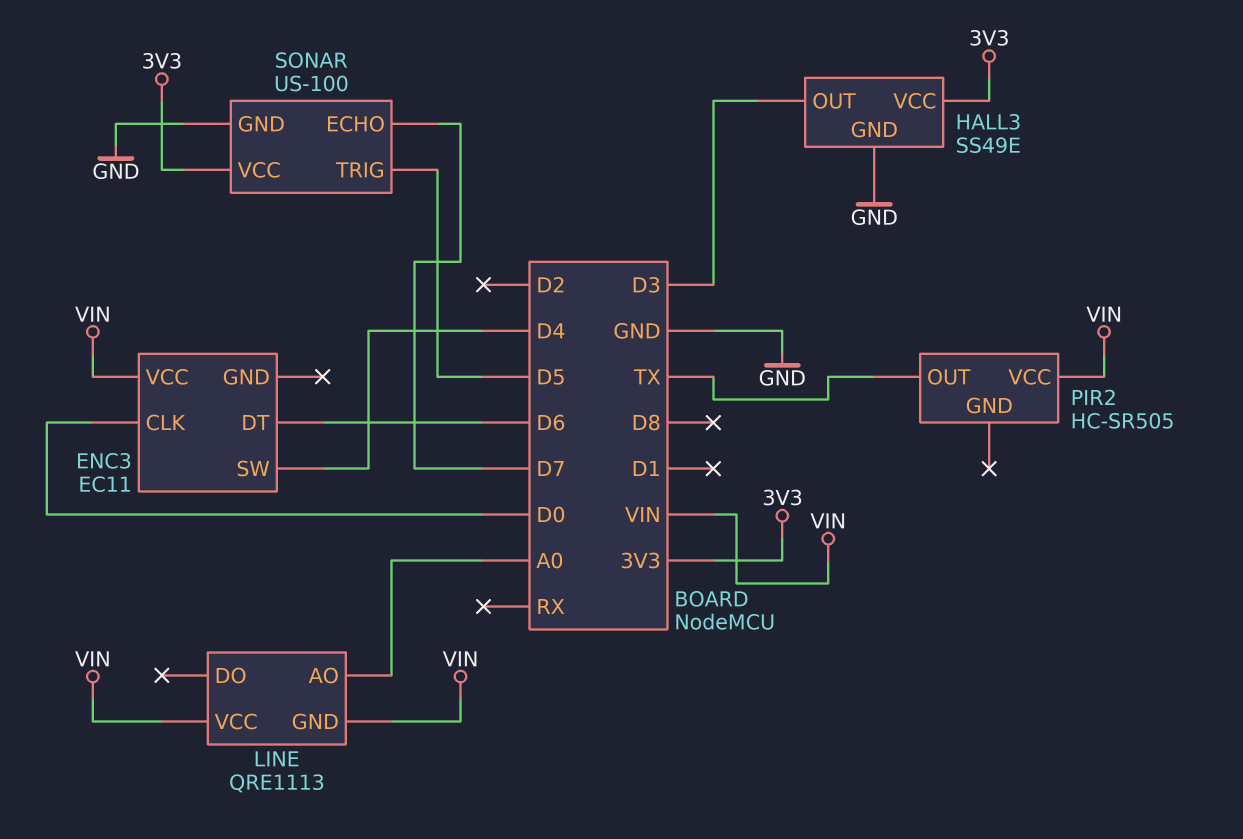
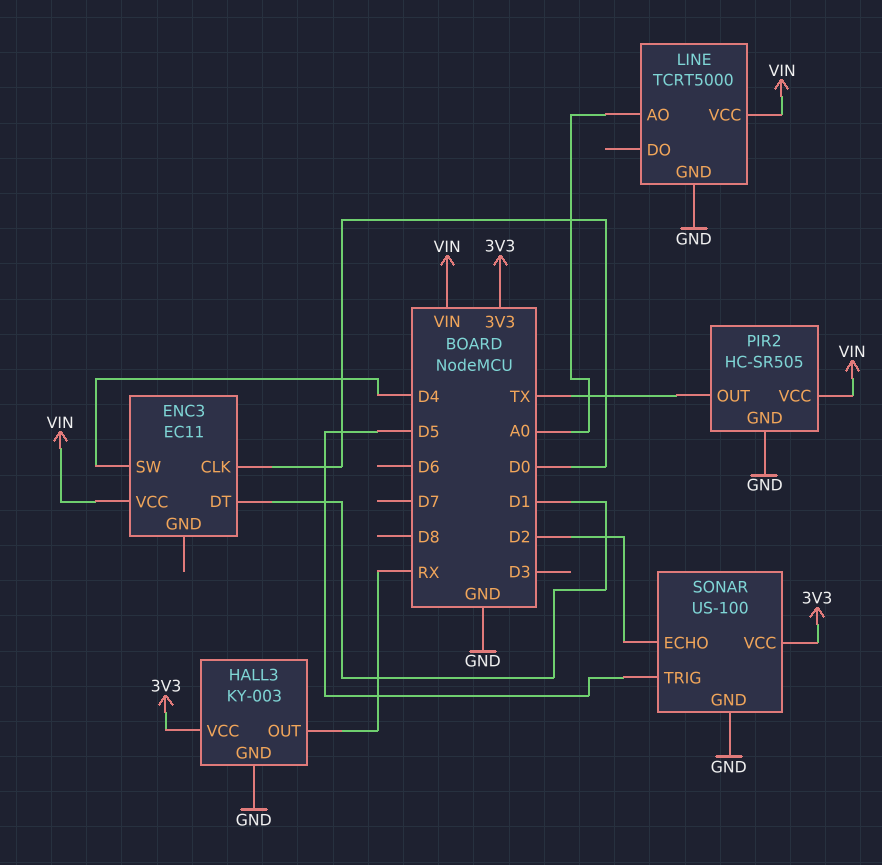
ENC3 pin DT: D6 -> D1
HALL3: SS49E -> KY-003
HALL3 pin OUT: D3 -> RX
LINE: QRE1113 -> TCRT5000
LINE pin GND: VIN -> GND
PIR2 pin GND: none -> GND
SONAR pin ECHO: D7 -> D2

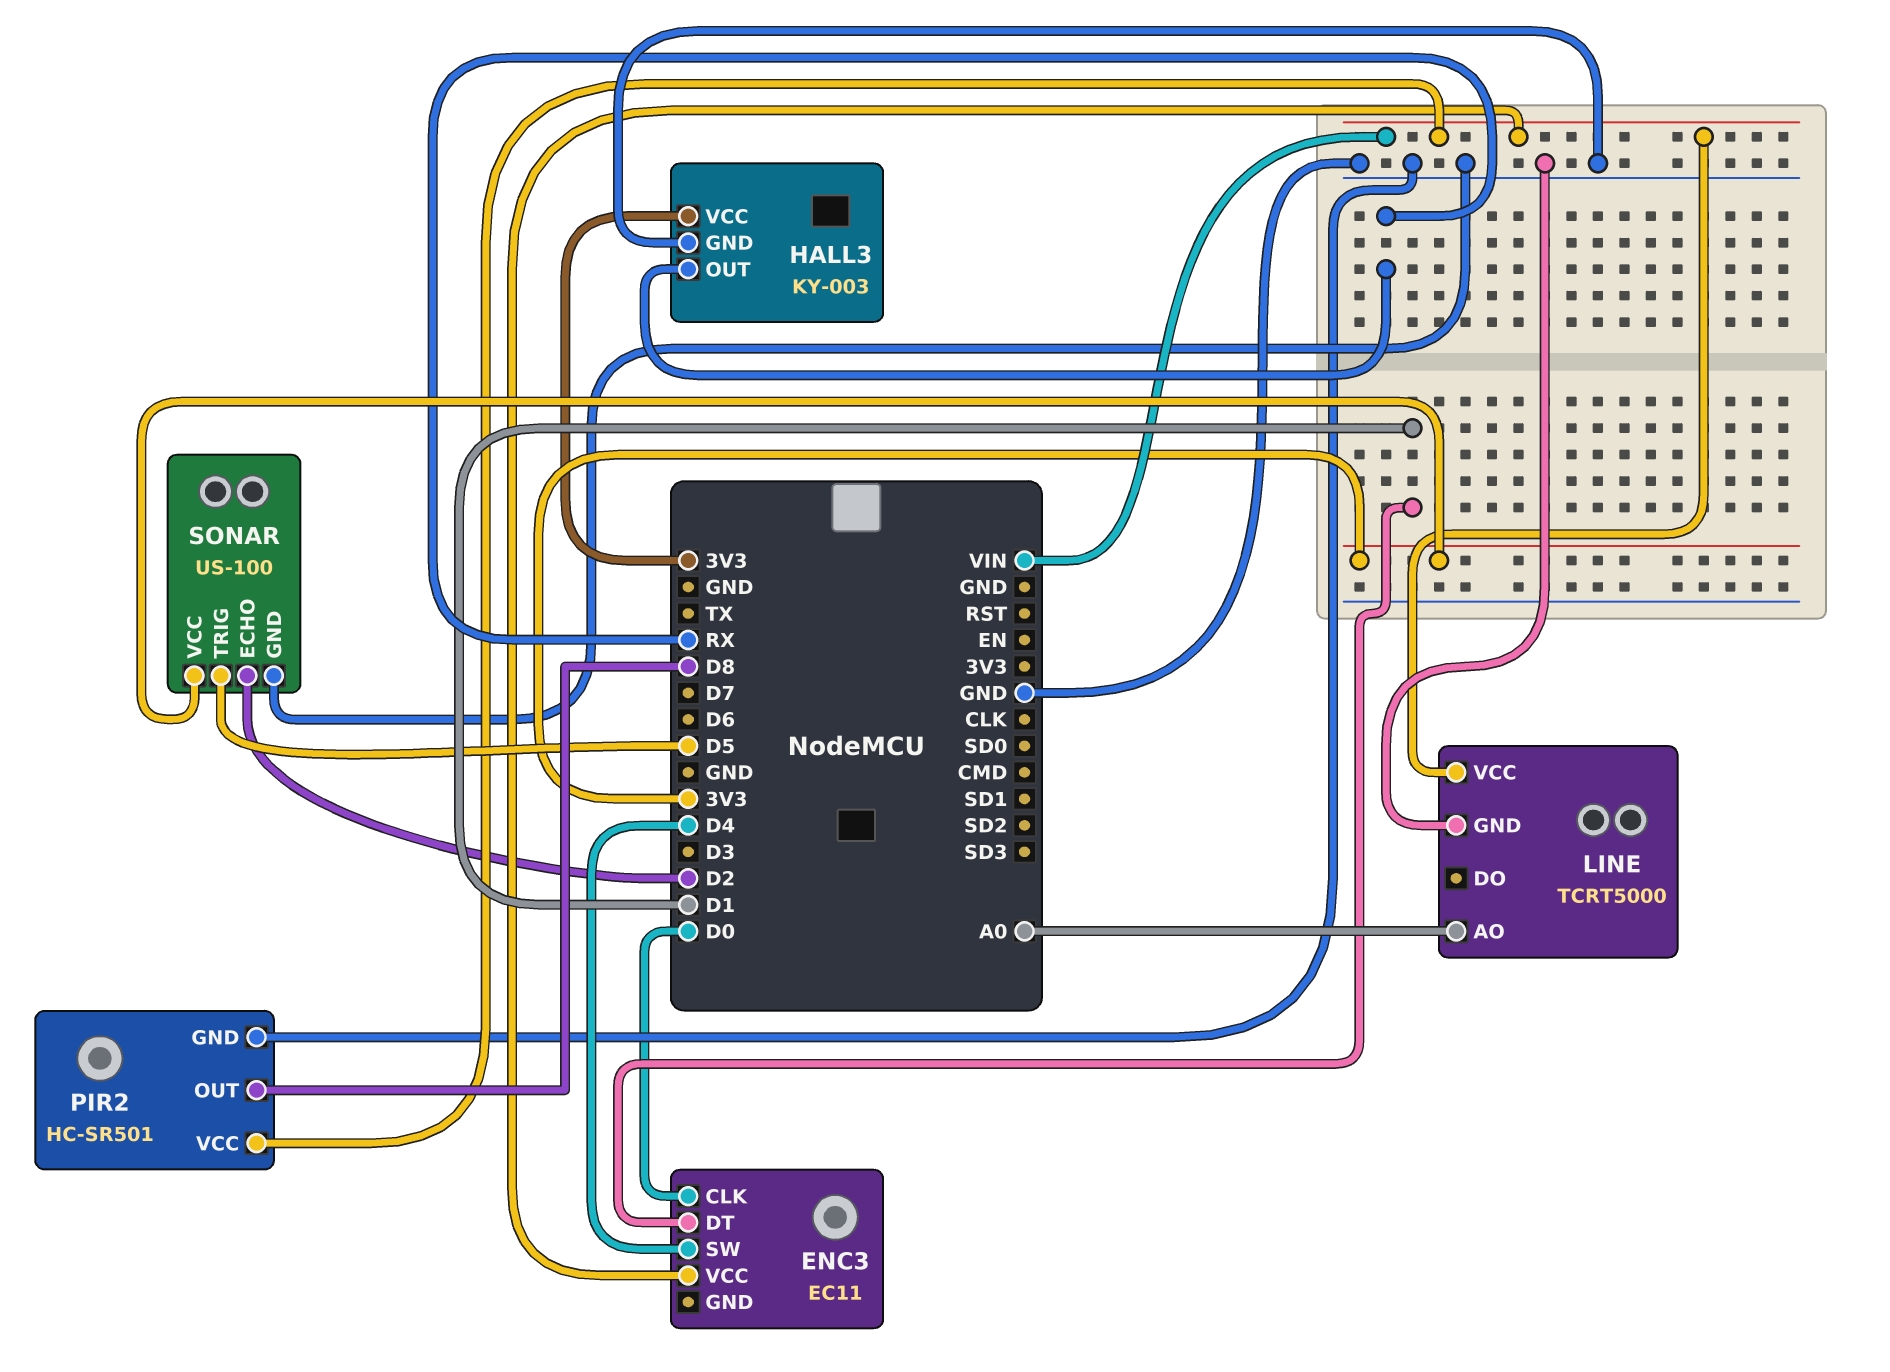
PIR2: HC-SR505 -> HC-SR501
PIR2 pin OUT: TX -> D8

